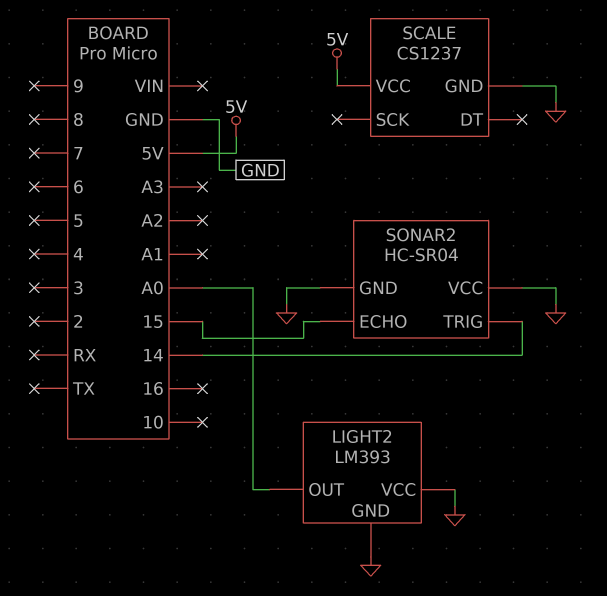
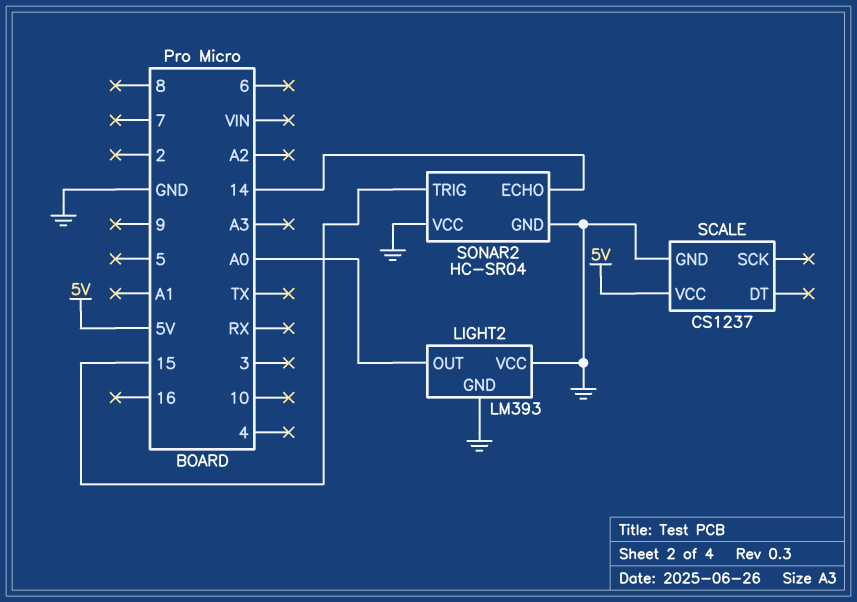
SONAR2 pin ECHO: 15 -> 14
SONAR2 pin TRIG: 14 -> 15

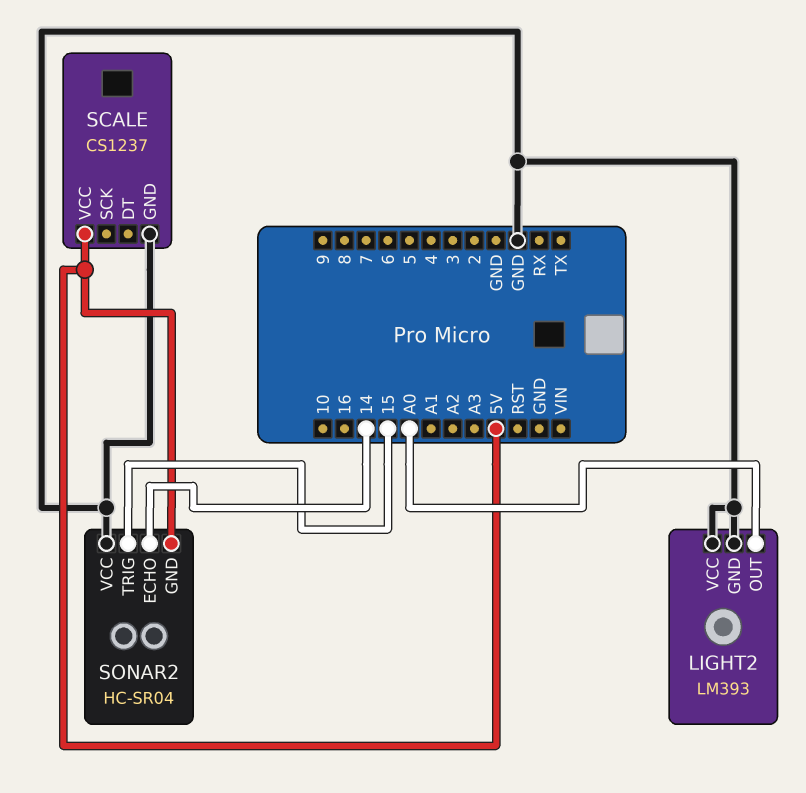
SONAR2 pin GND: GND -> 5V

